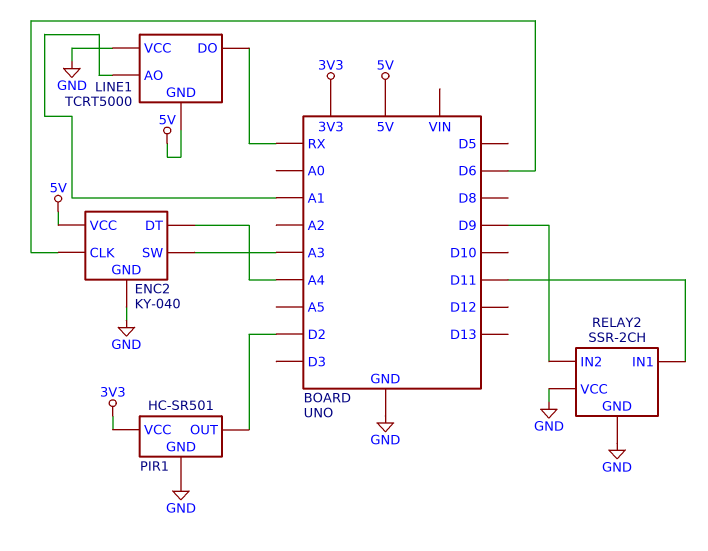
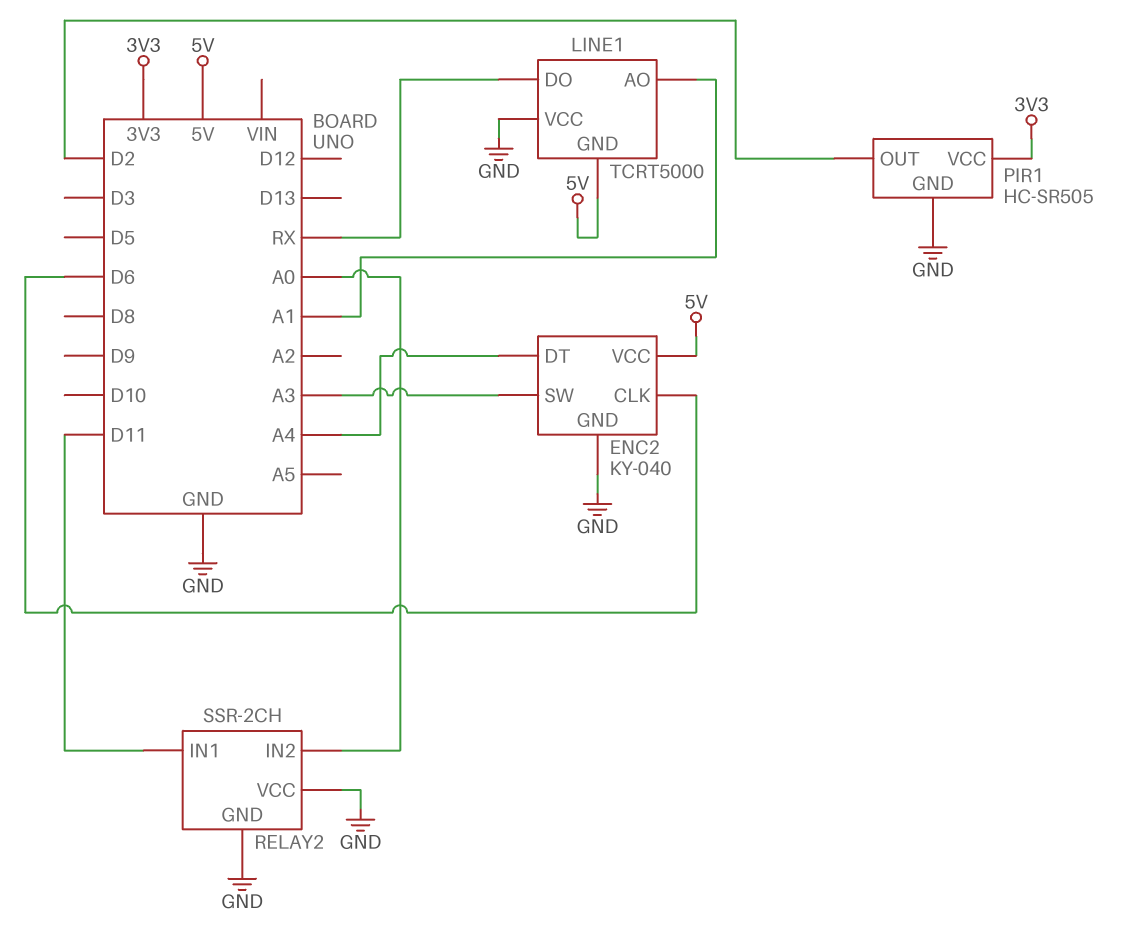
PIR1: HC-SR501 -> HC-SR505
RELAY2 pin IN2: D9 -> A0

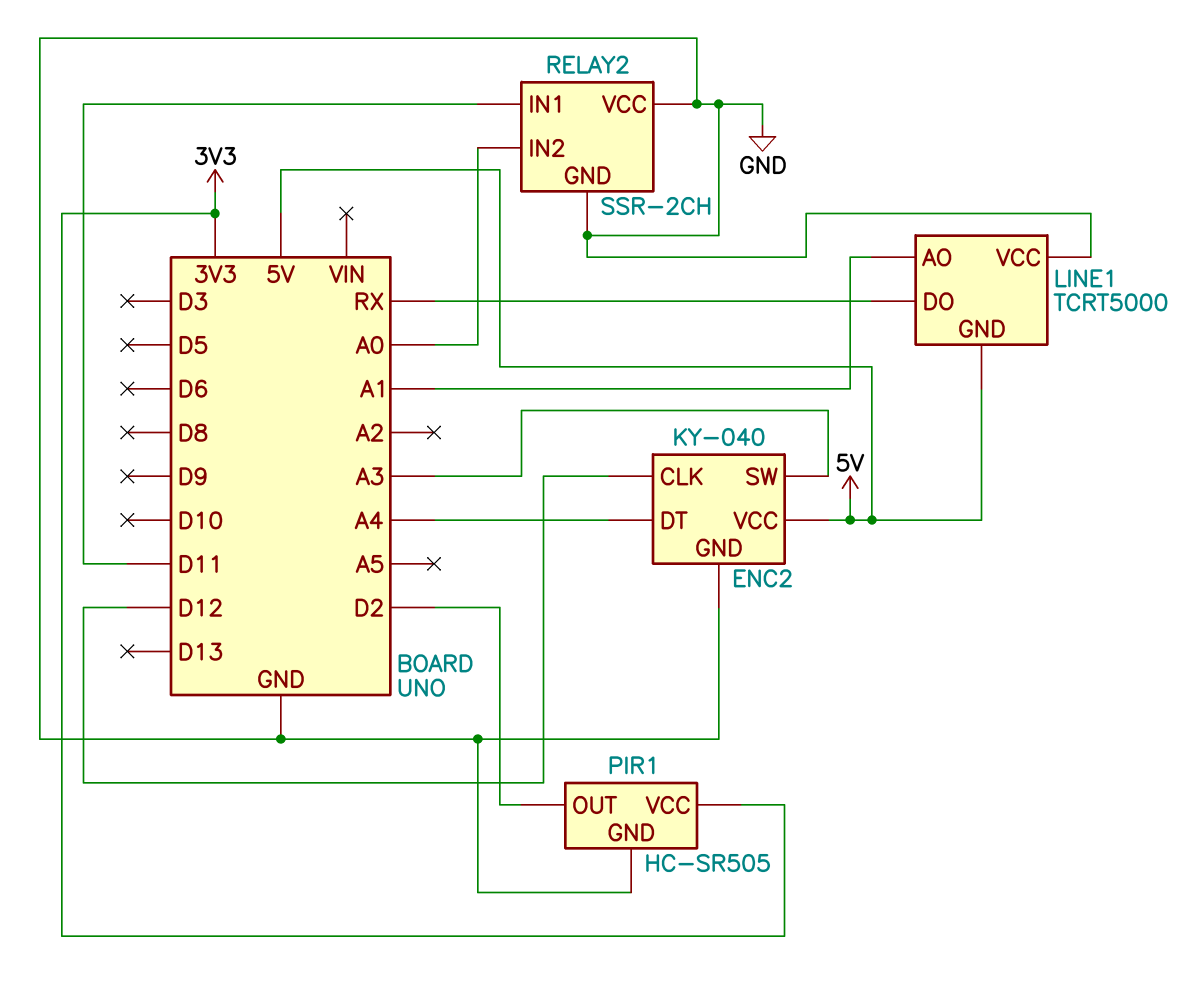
ENC2 pin CLK: D6 -> D12

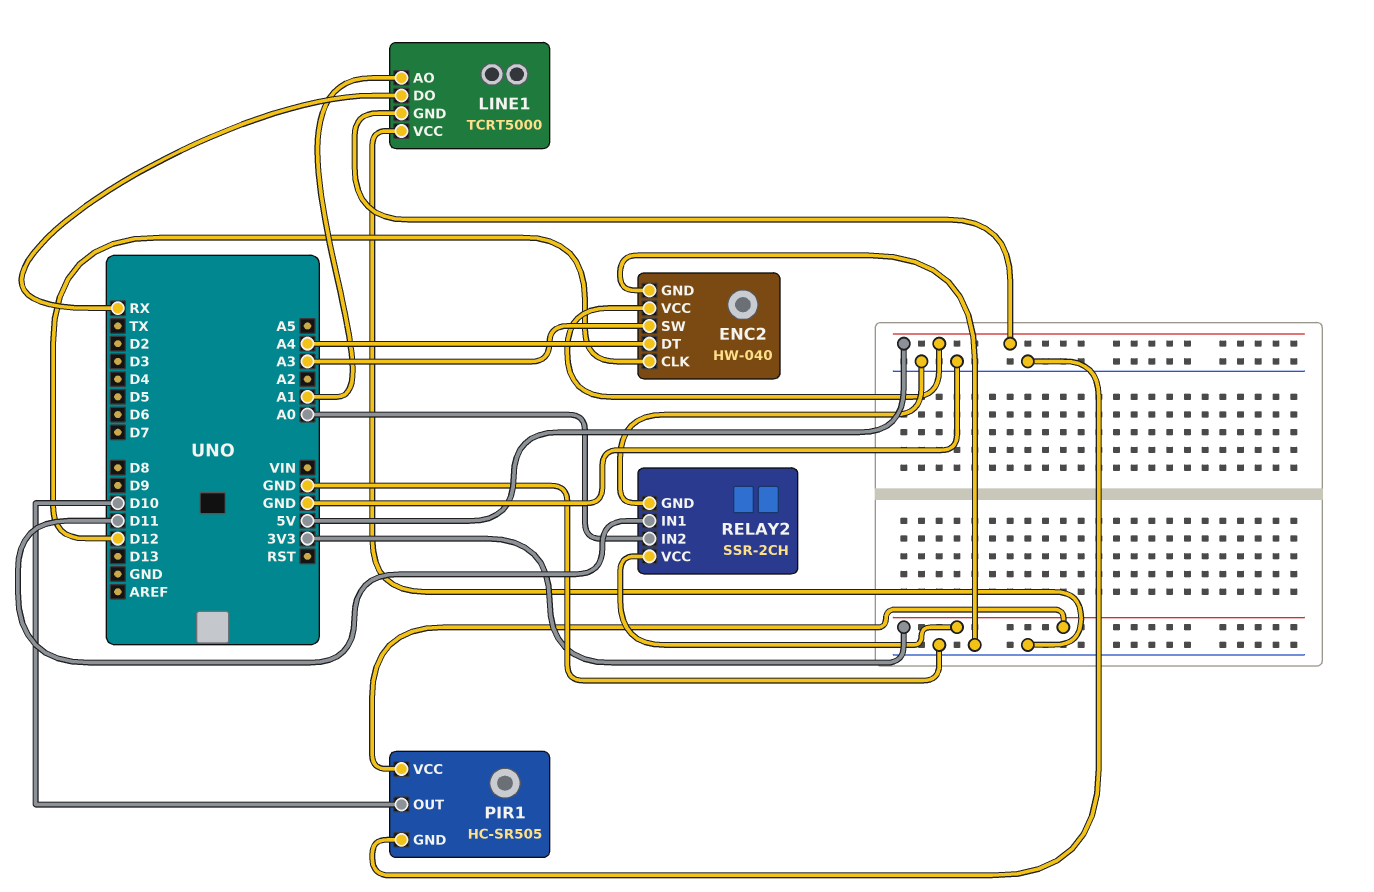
ENC2: KY-040 -> HW-040
PIR1 pin OUT: D2 -> D10
RELAY2 pin VCC: GND -> 3V3

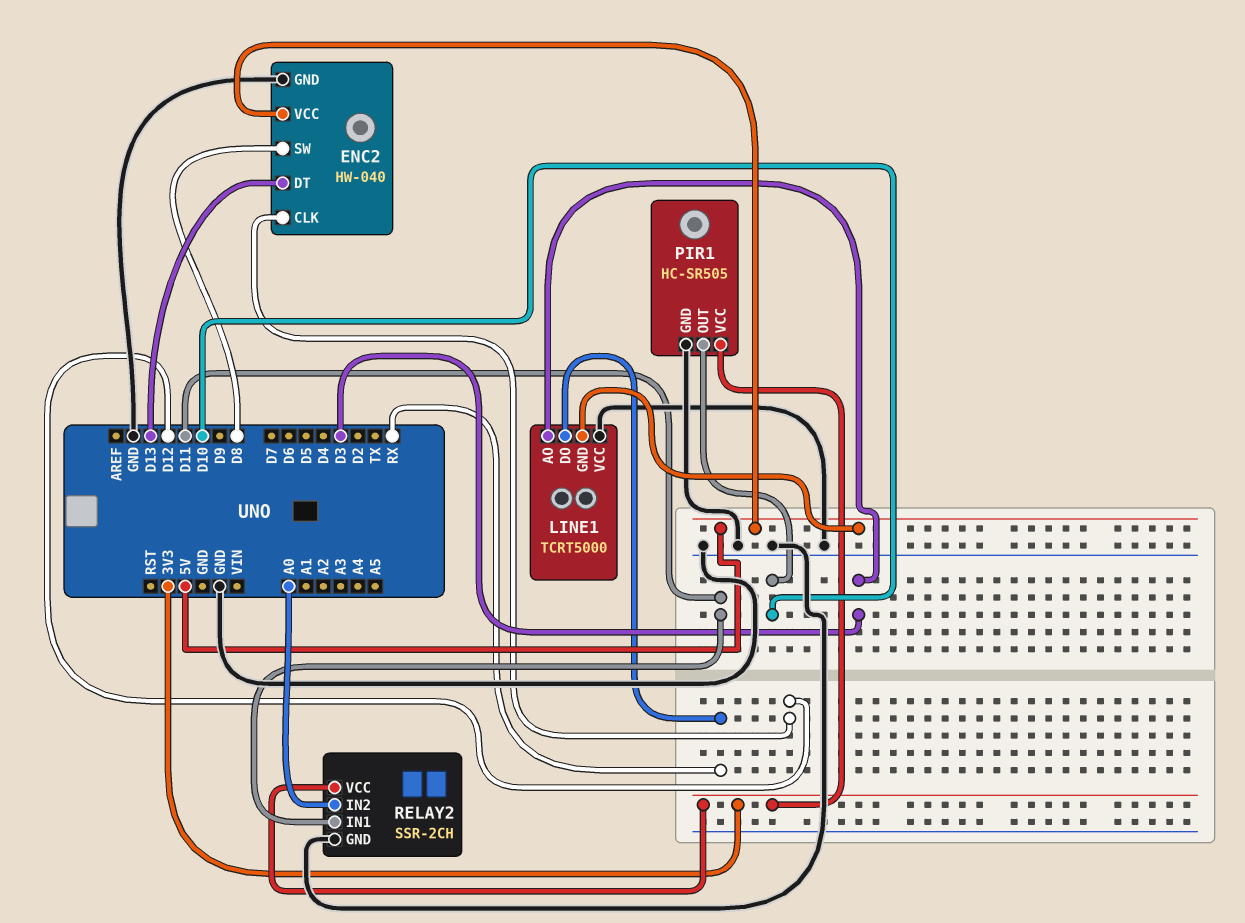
ENC2 pin DT: A4 -> D13
ENC2 pin SW: A3 -> D8
LINE1 pin AO: A1 -> D3

